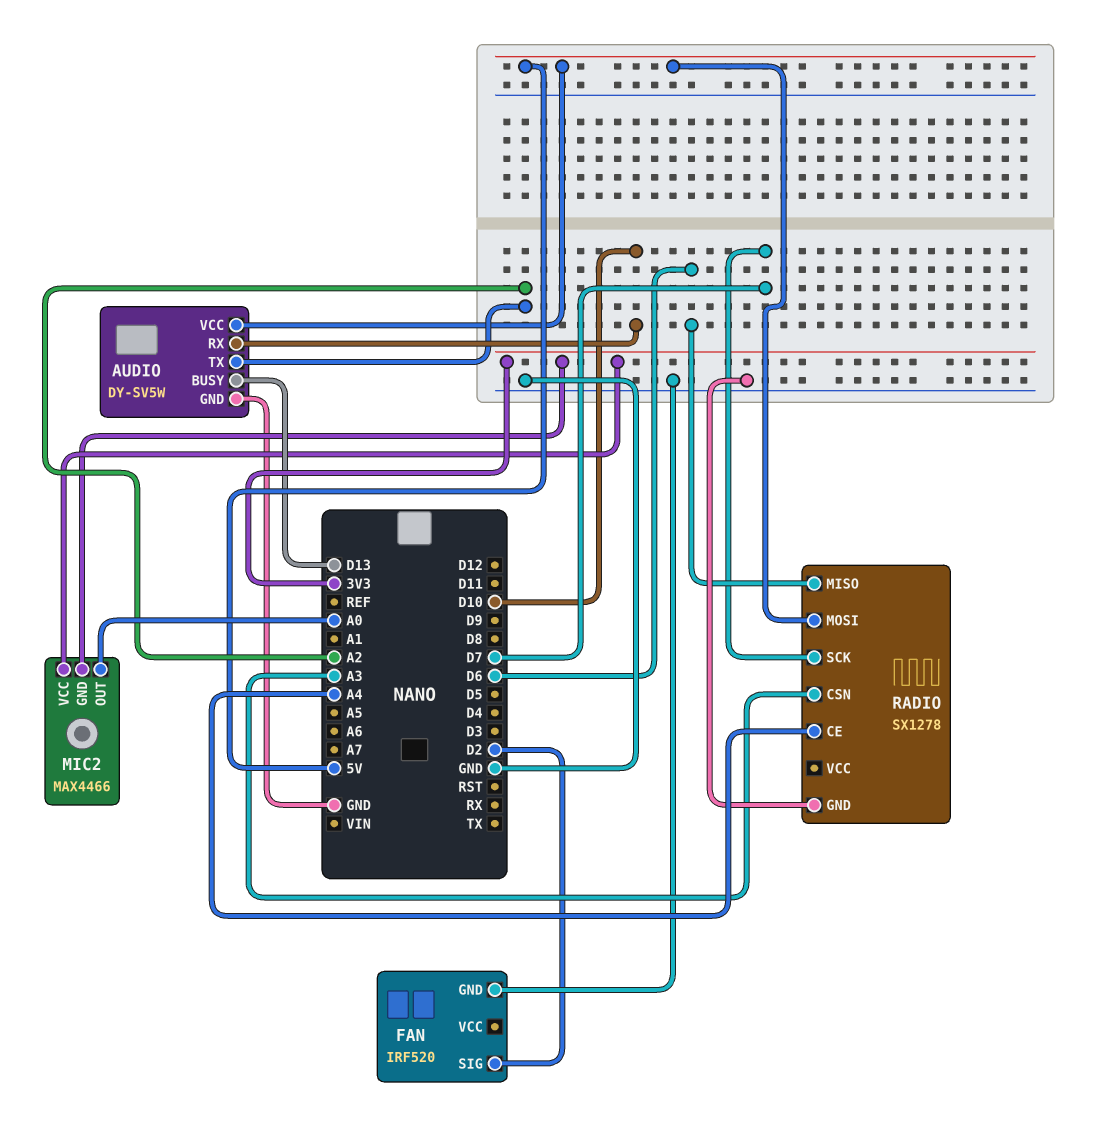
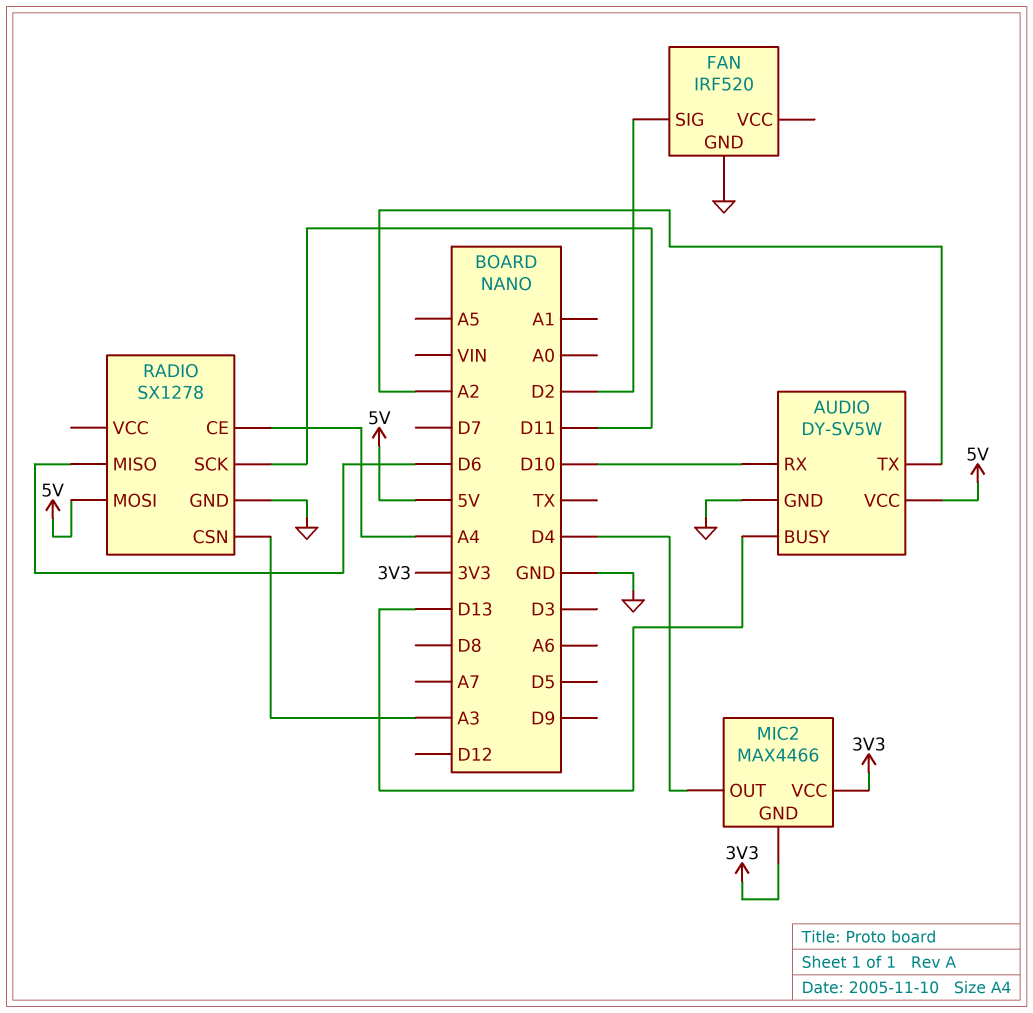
MIC2 pin OUT: A0 -> D4
RADIO pin SCK: D7 -> D11

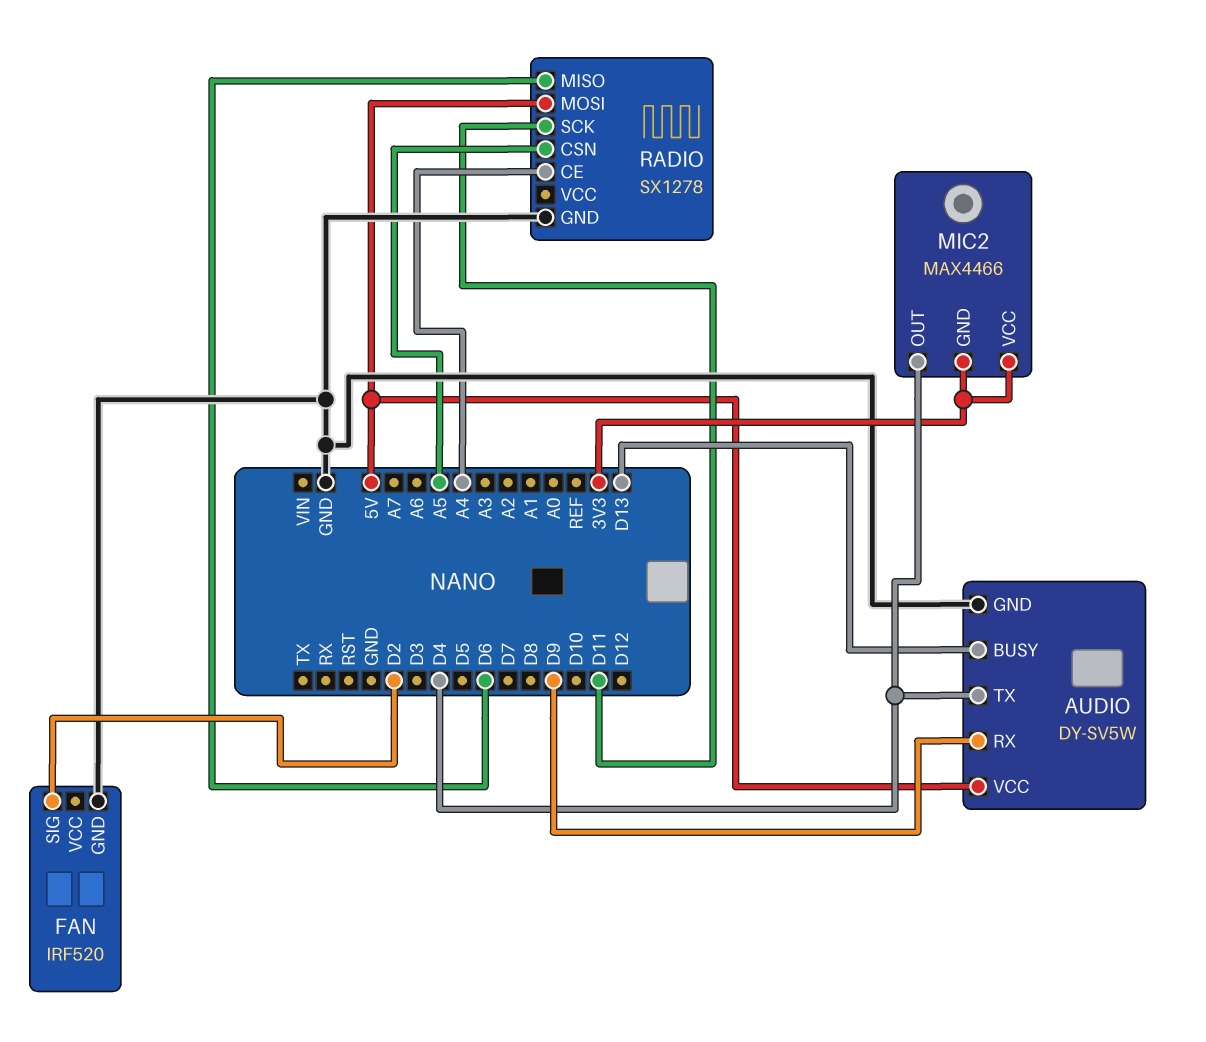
AUDIO pin RX: D10 -> D9
AUDIO pin TX: A2 -> D4
RADIO pin CSN: A3 -> A5

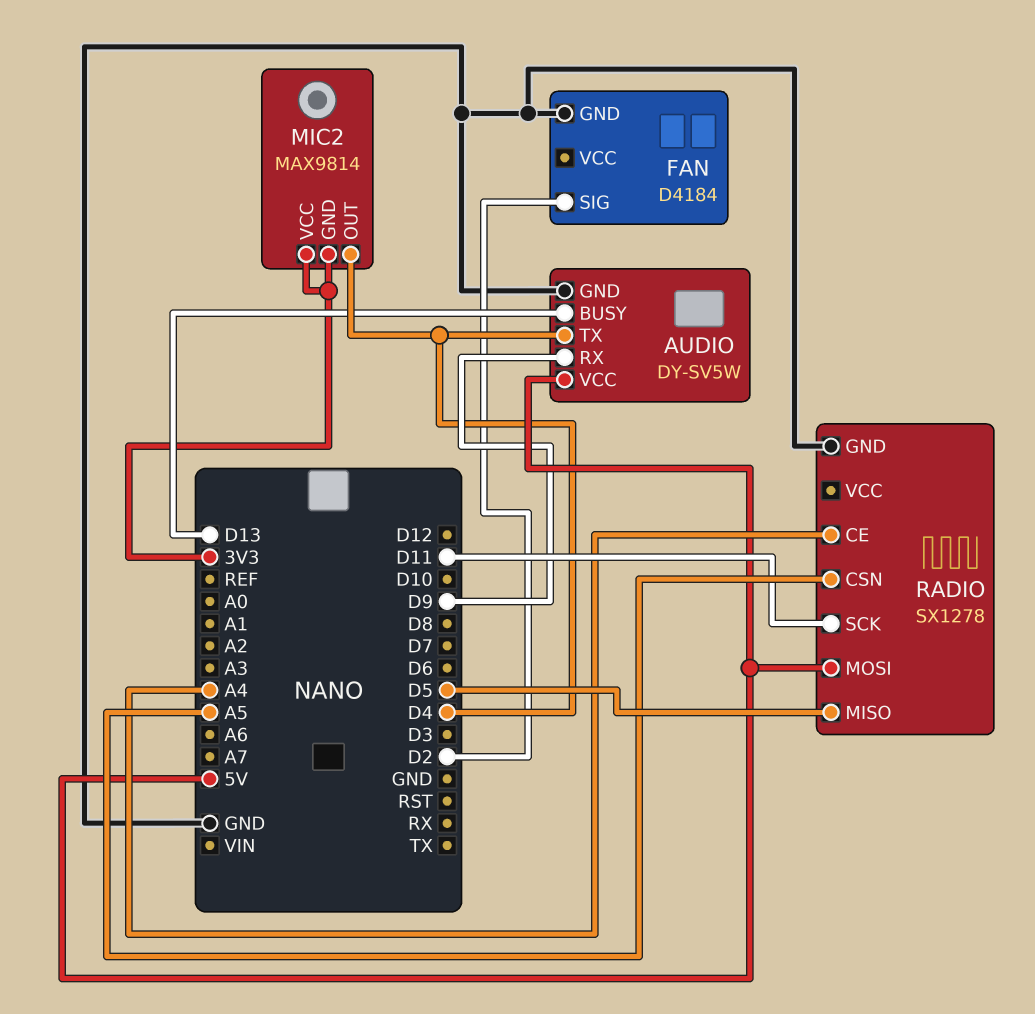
FAN: IRF520 -> D4184
MIC2: MAX4466 -> MAX9814
RADIO pin MISO: D6 -> D5

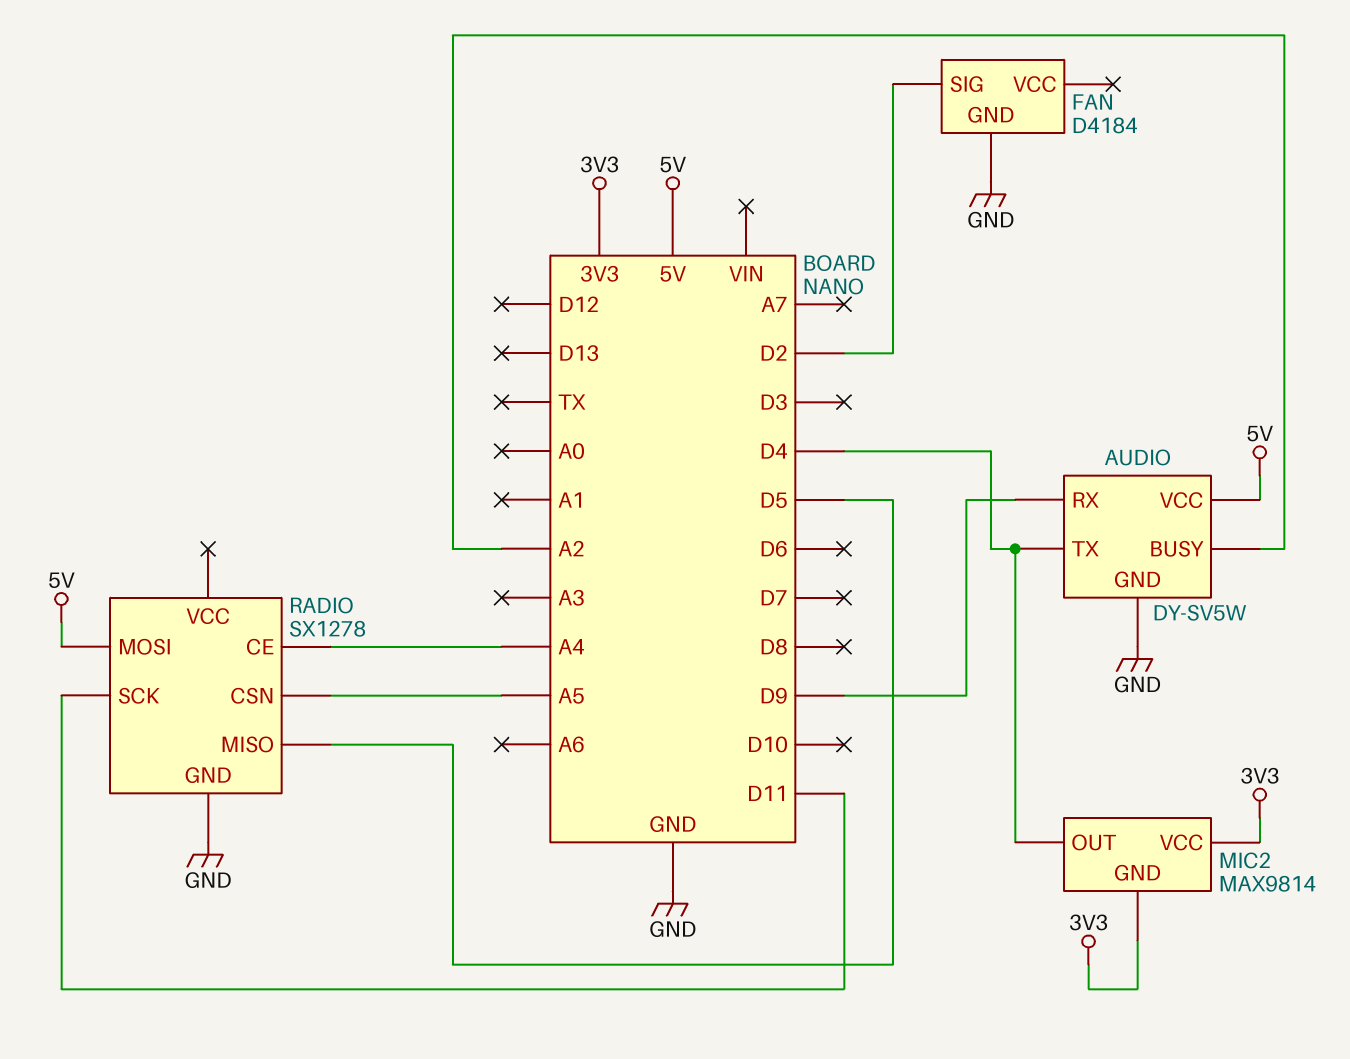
AUDIO pin BUSY: D13 -> A2

